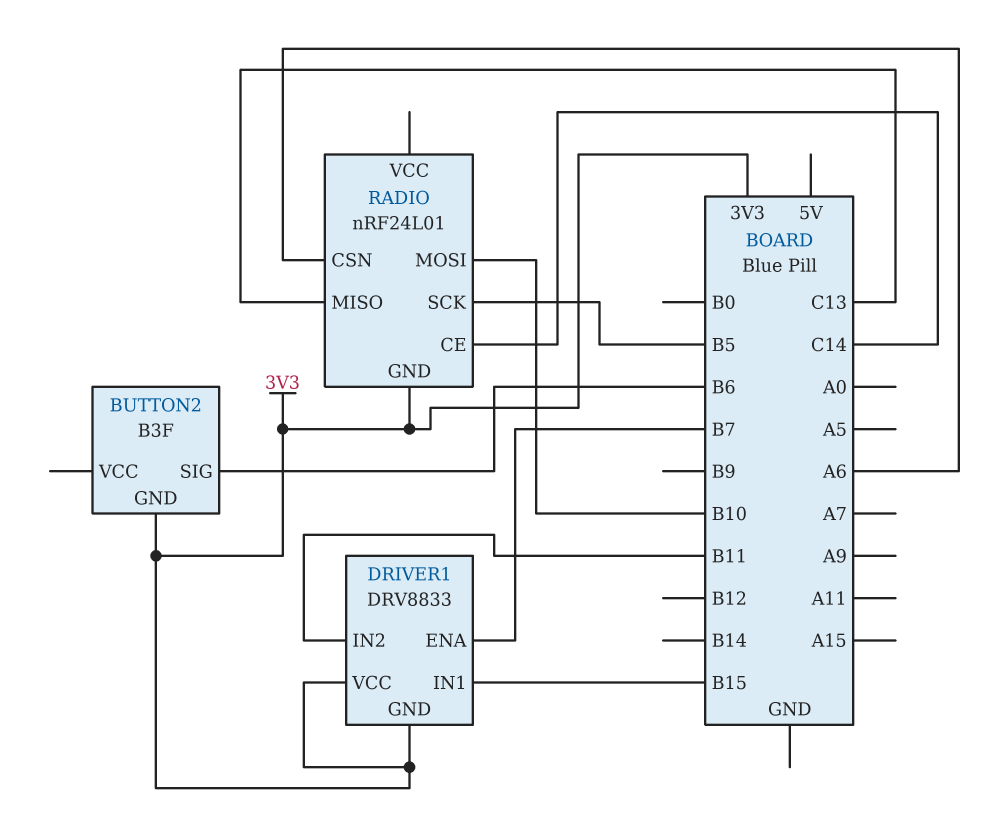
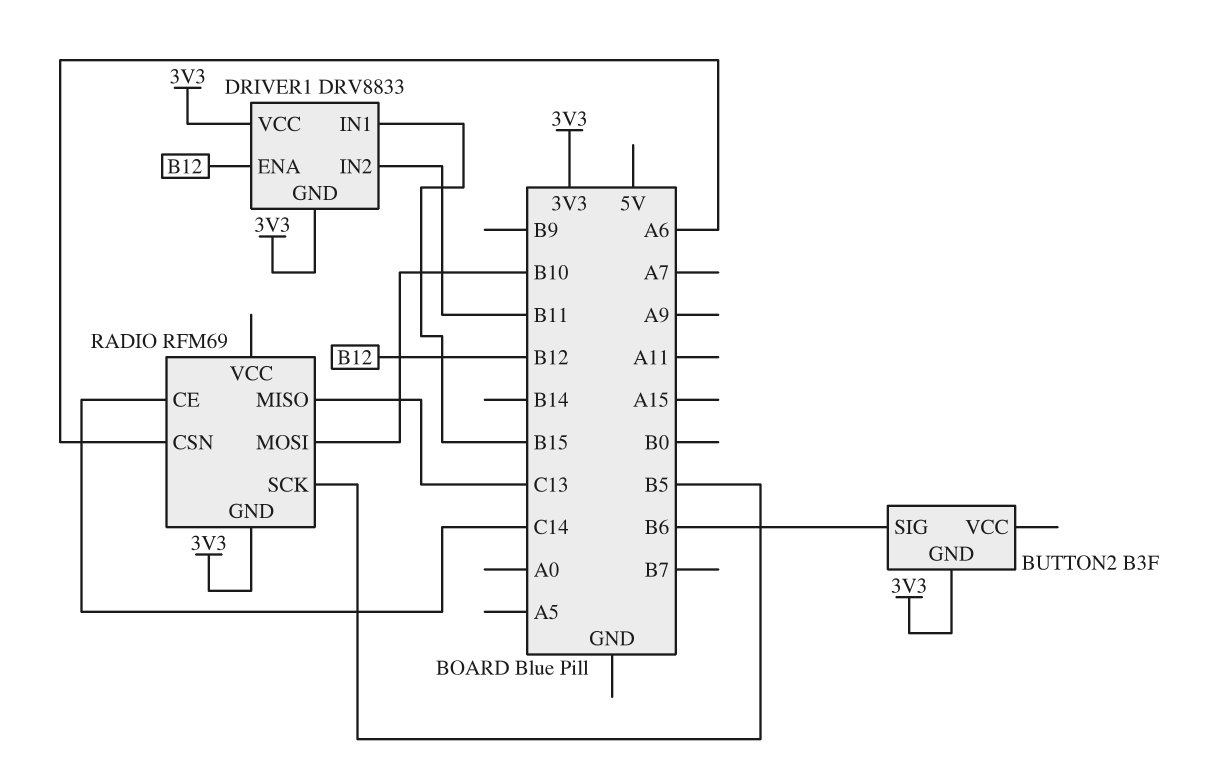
DRIVER1 pin ENA: B7 -> B12
RADIO: nRF24L01 -> RFM69

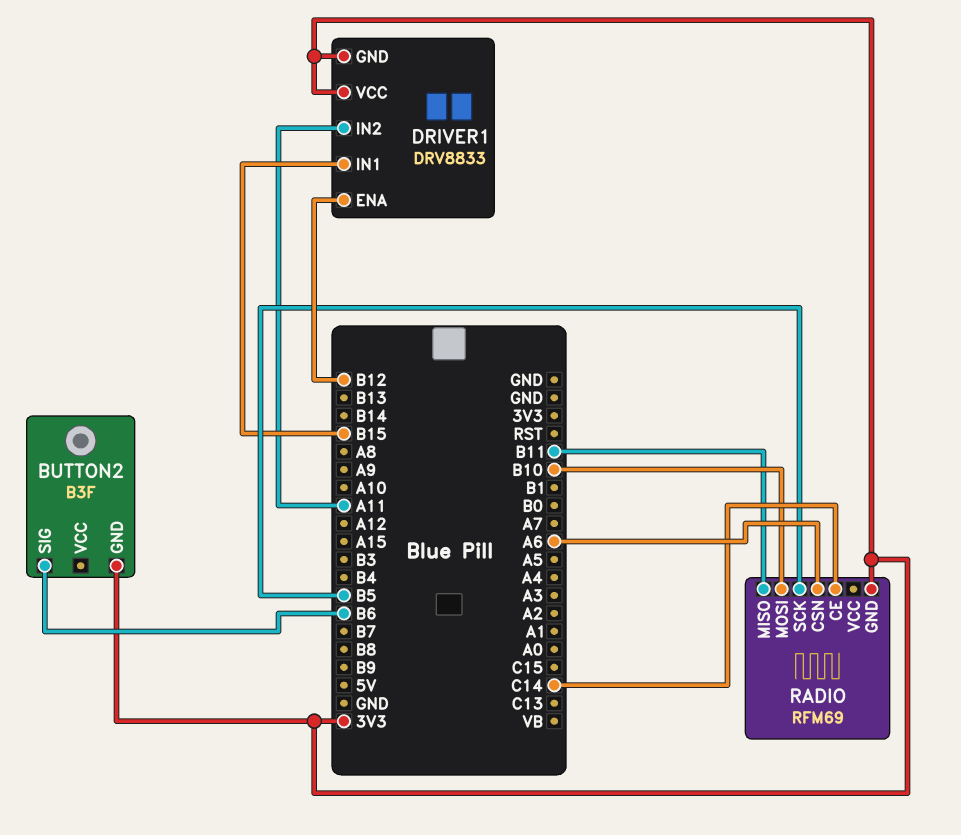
DRIVER1 pin IN2: B11 -> A11
RADIO pin MISO: C13 -> B11

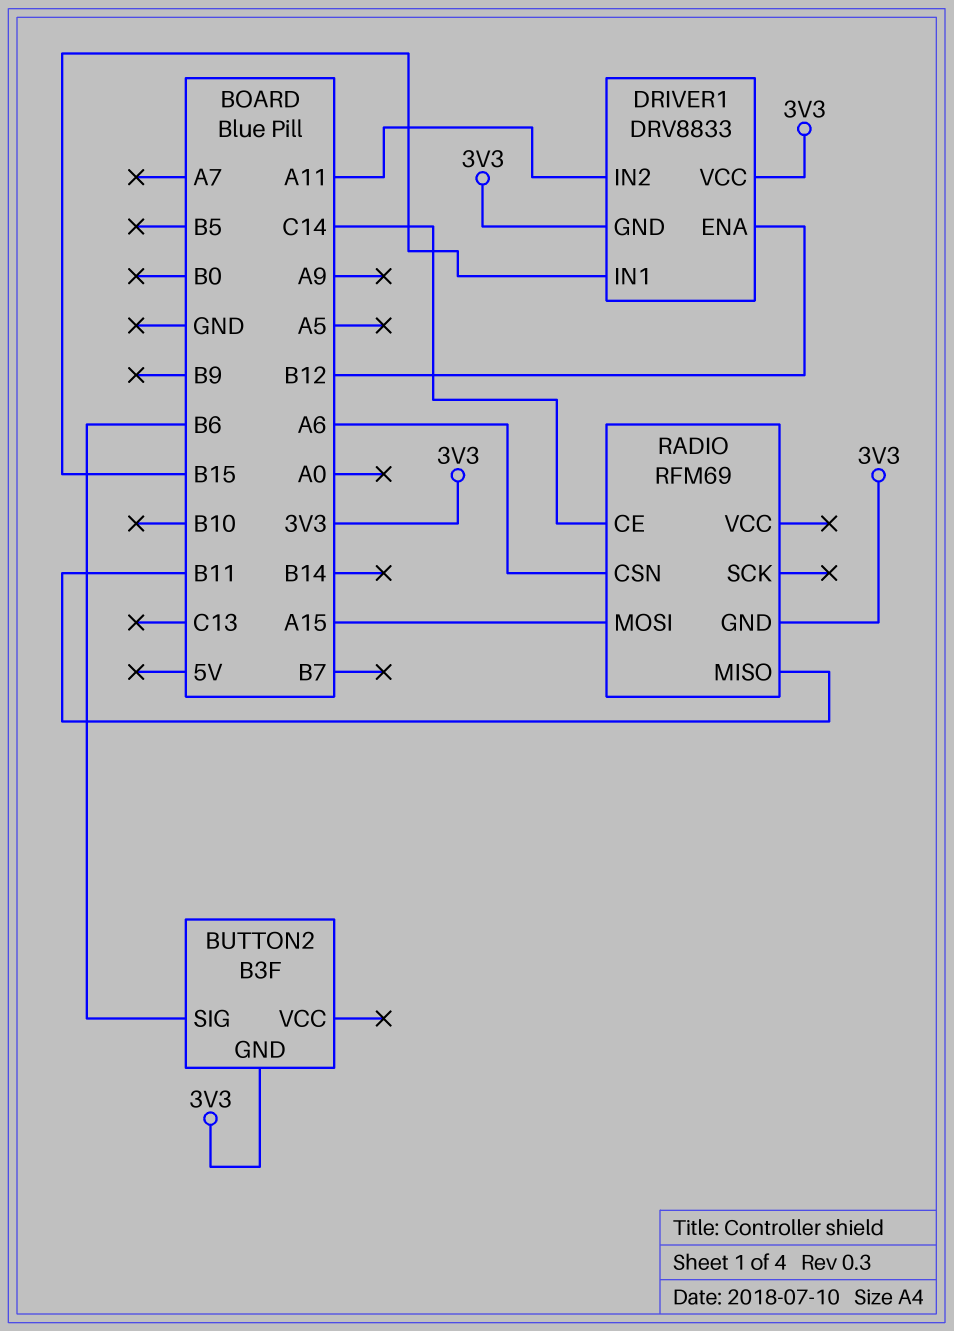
RADIO pin MOSI: B10 -> A15
RADIO pin SCK: B5 -> none

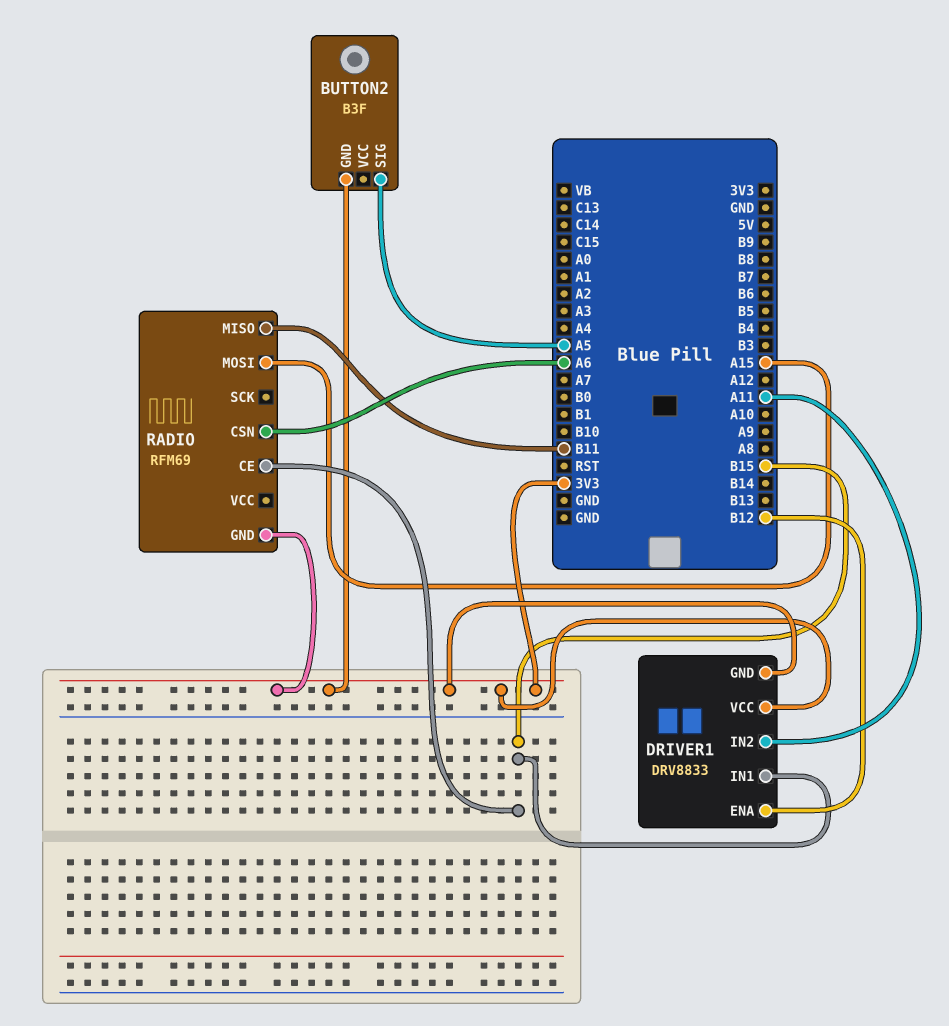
BUTTON2 pin SIG: B6 -> A5
RADIO pin CE: C14 -> B15

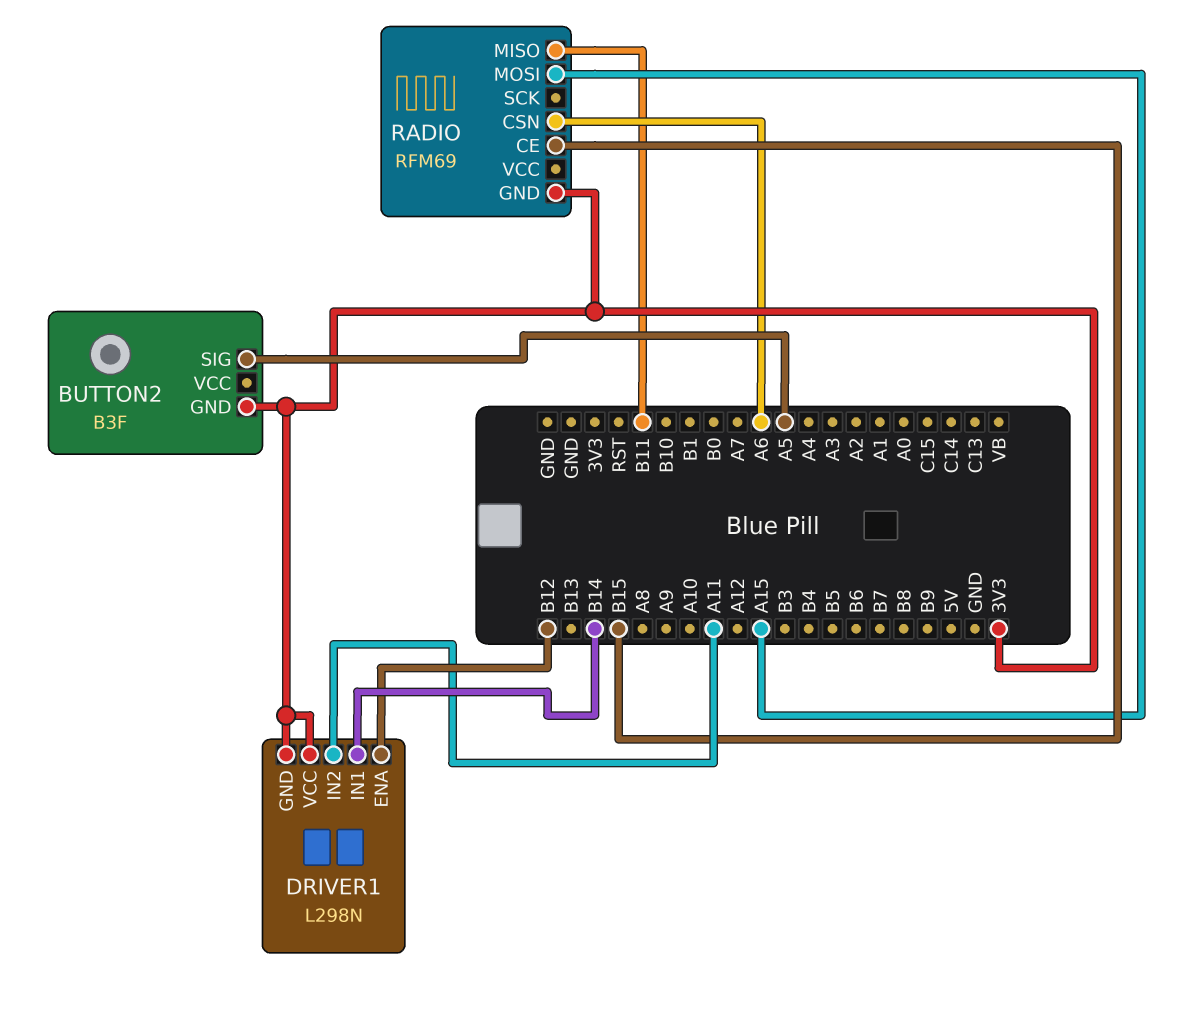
DRIVER1: DRV8833 -> L298N
DRIVER1 pin IN1: B15 -> B14

